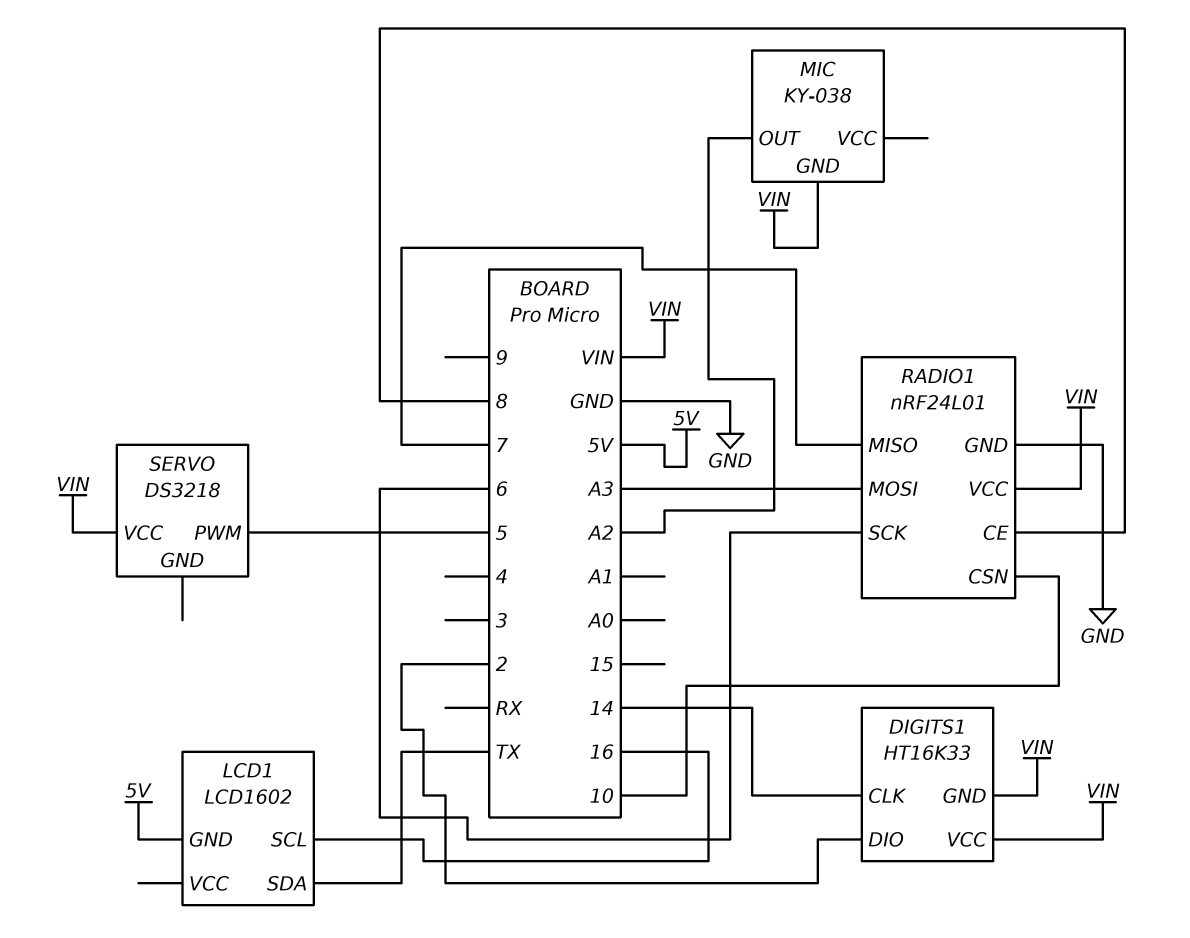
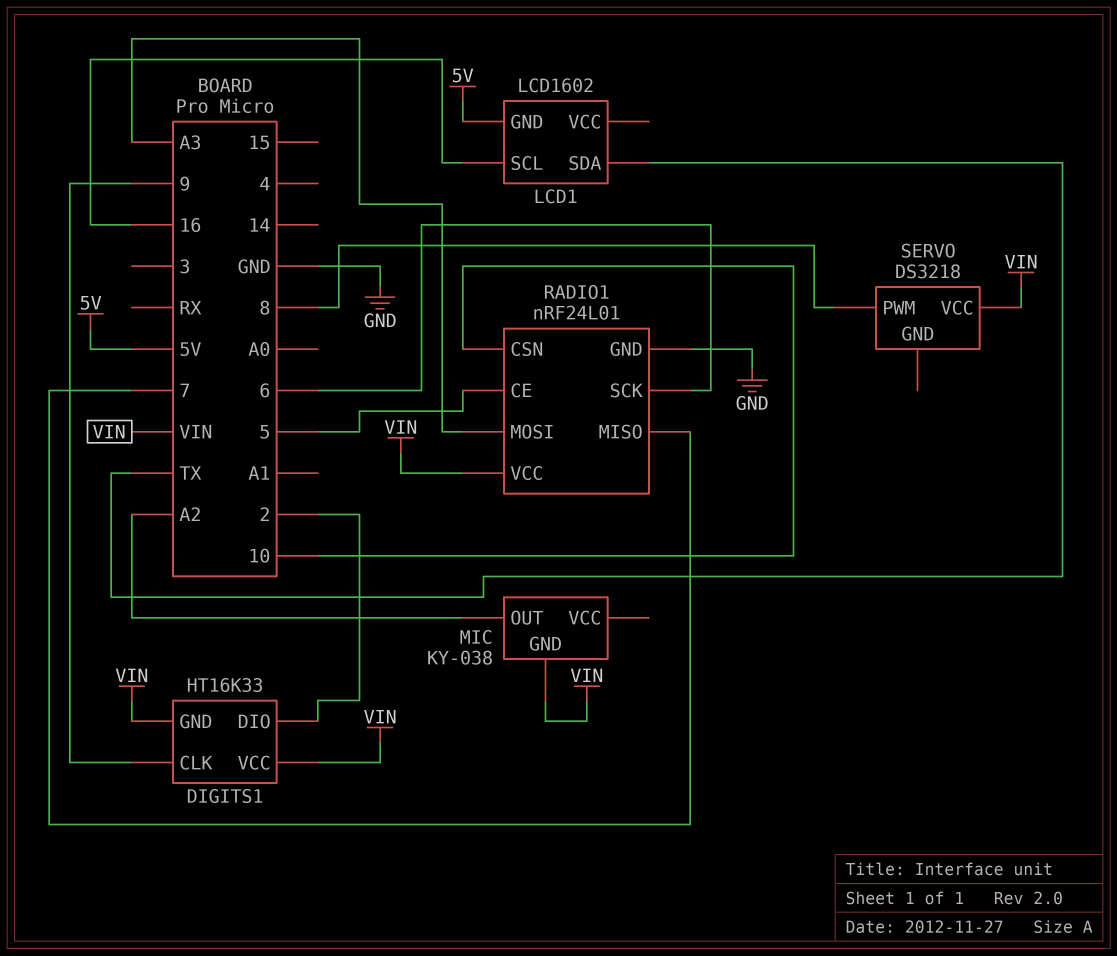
DIGITS1 pin CLK: 14 -> 9
RADIO1 pin CE: 8 -> 5
SERVO pin PWM: 5 -> 8

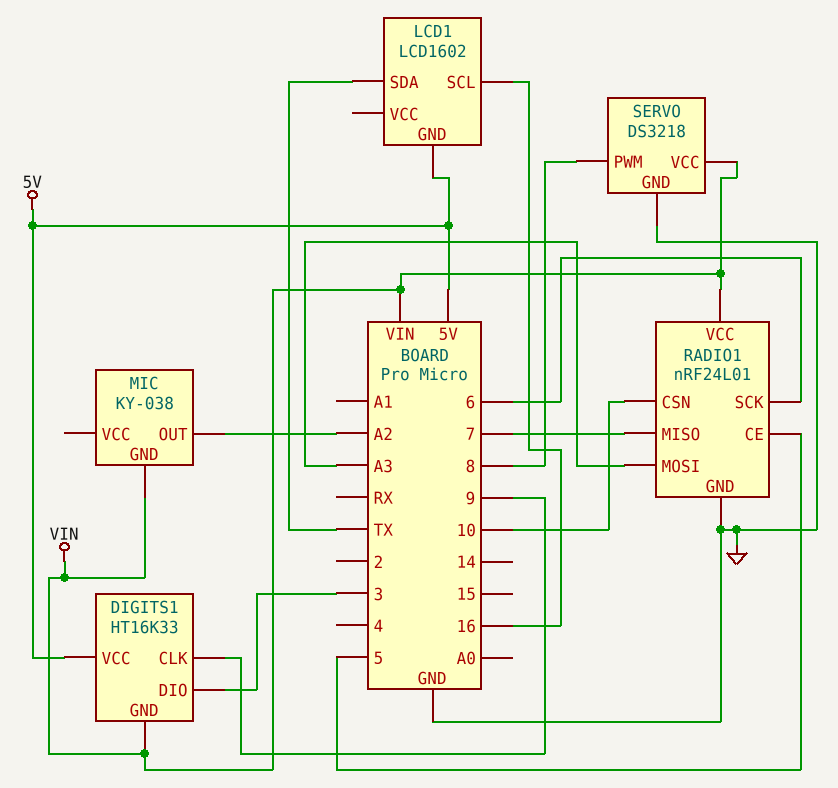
DIGITS1 pin DIO: 2 -> 3
DIGITS1 pin VCC: VIN -> 5V
SERVO pin GND: none -> GND

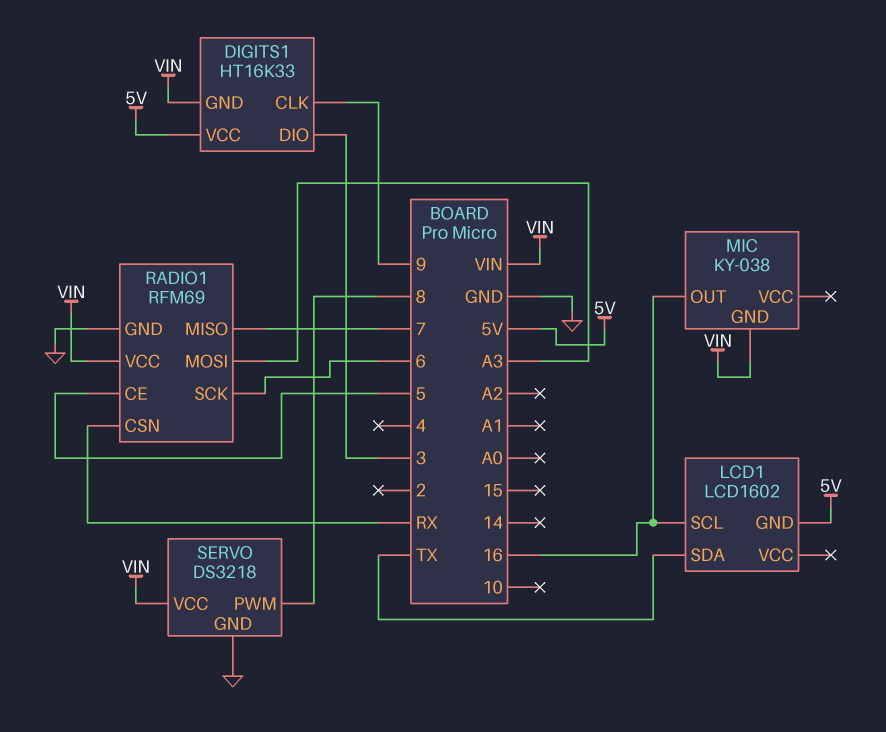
MIC pin OUT: A2 -> 16
RADIO1: nRF24L01 -> RFM69
RADIO1 pin CSN: 10 -> RX

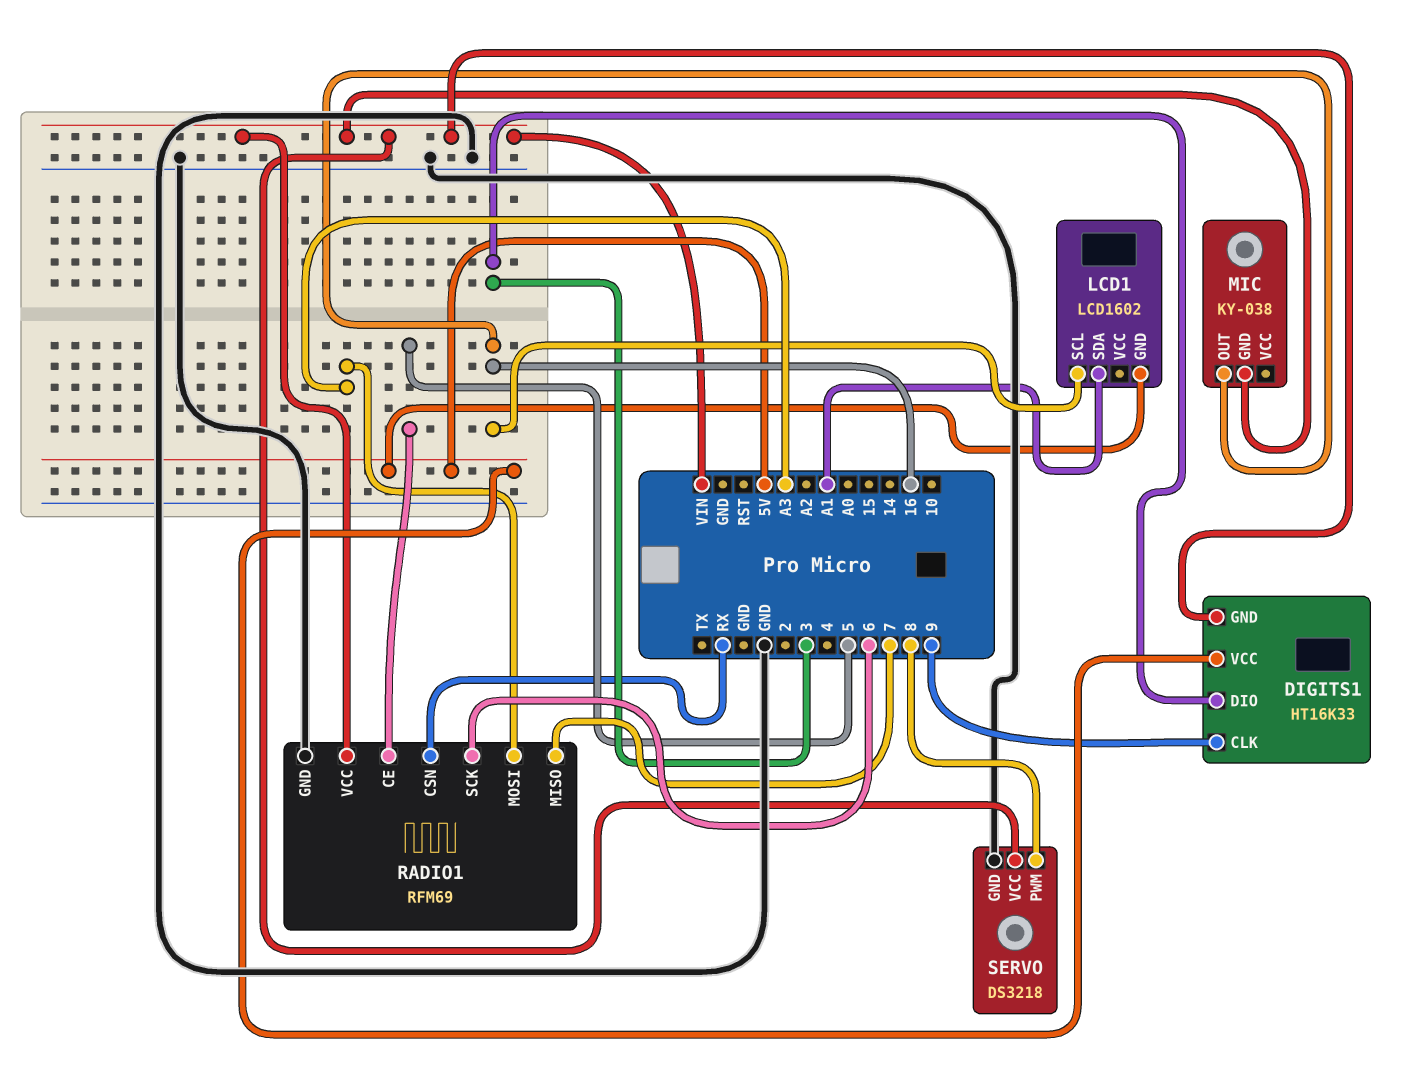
LCD1 pin SDA: TX -> A1

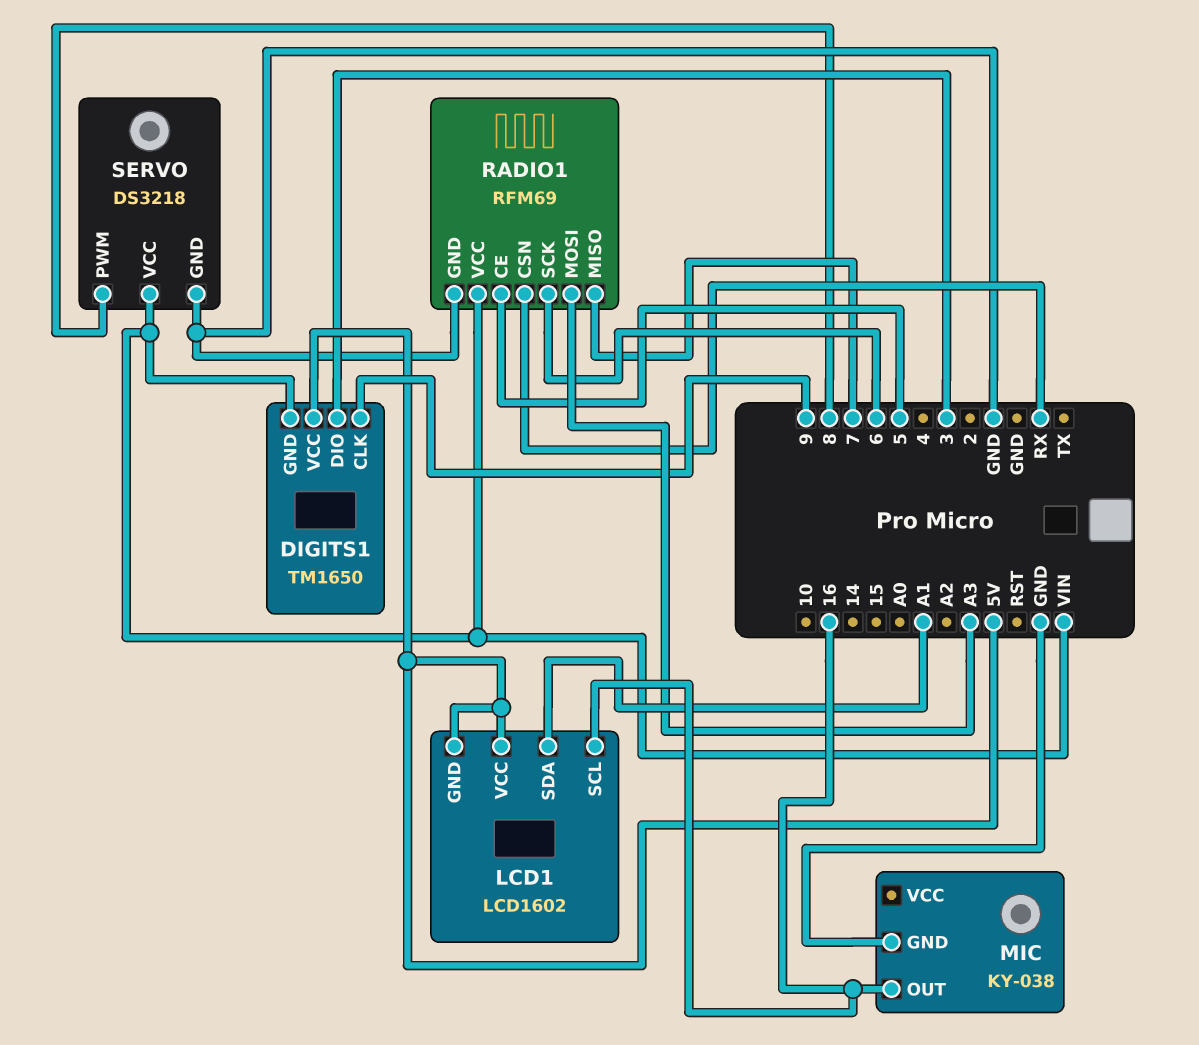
DIGITS1: HT16K33 -> TM1650
LCD1 pin VCC: none -> 5V
MIC pin GND: VIN -> GND

